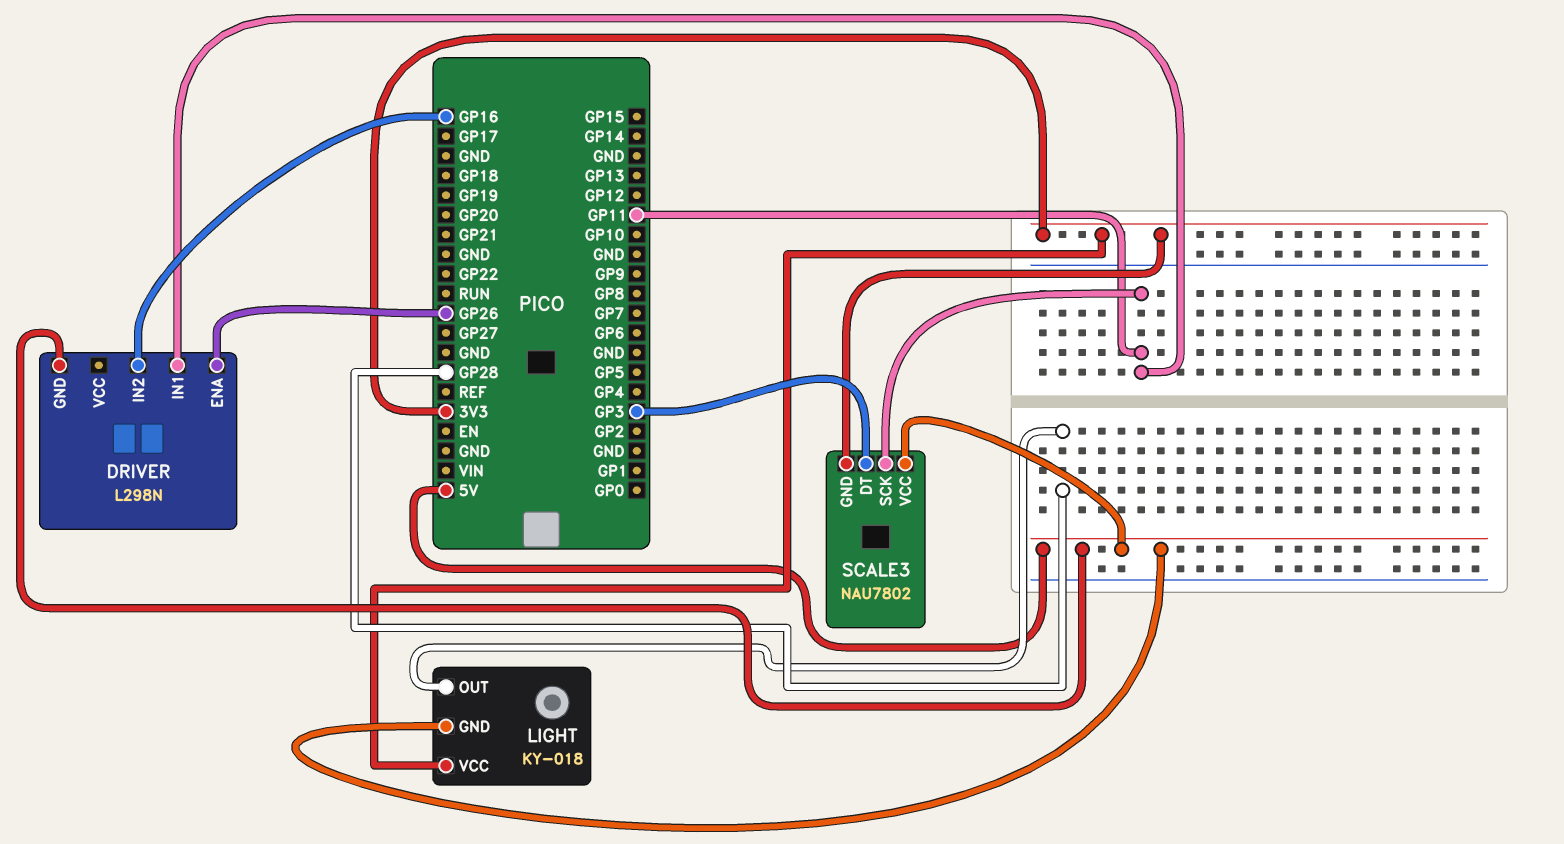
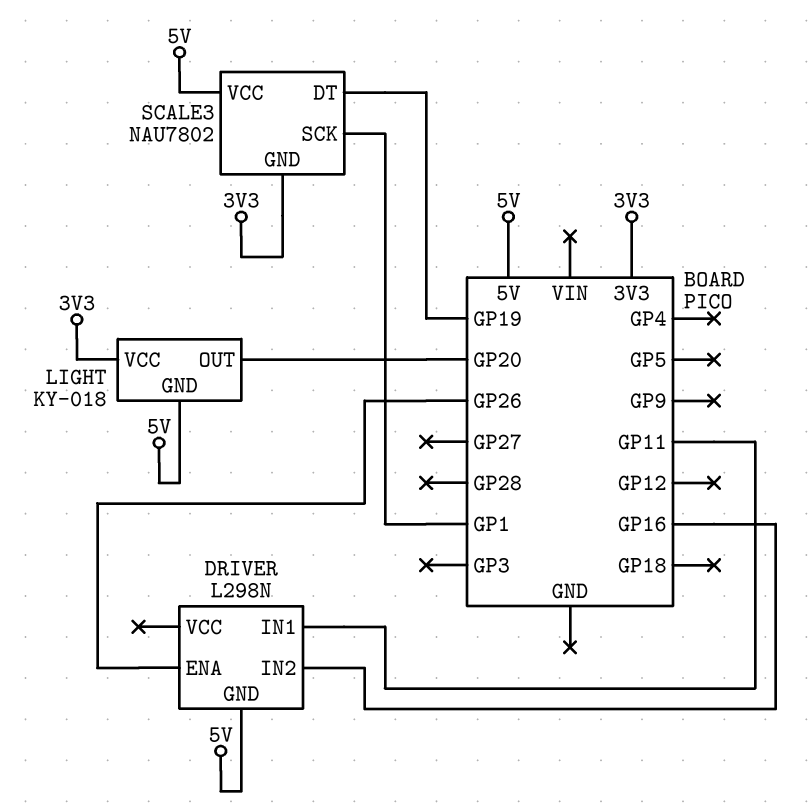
LIGHT pin OUT: GP28 -> GP20
SCALE3 pin DT: GP3 -> GP19
SCALE3 pin SCK: GP11 -> GP1

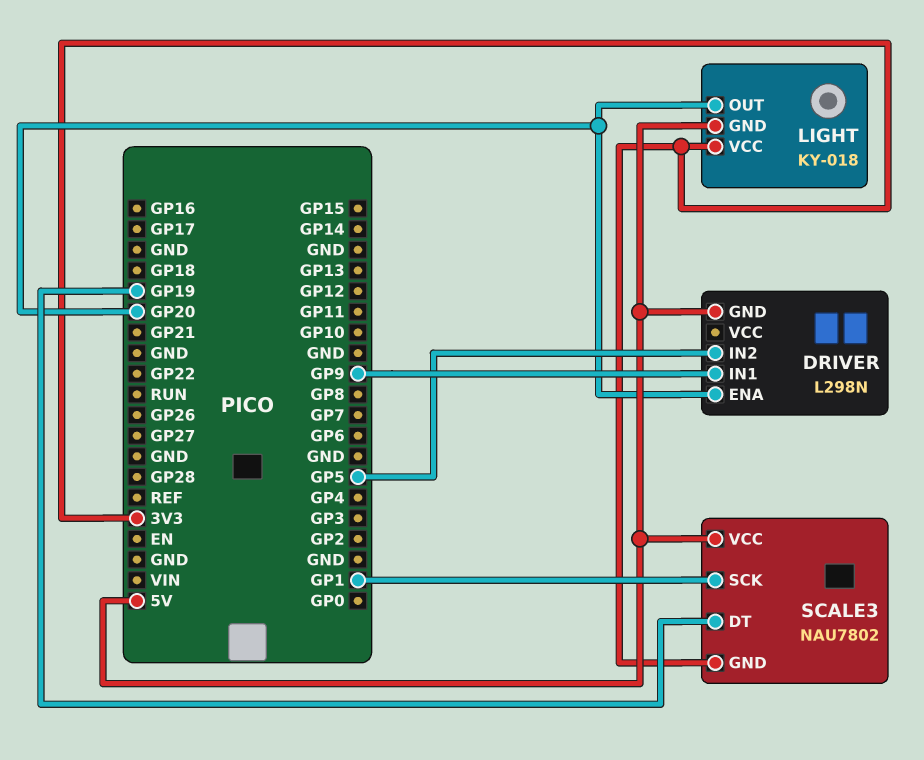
DRIVER pin ENA: GP26 -> GP20
DRIVER pin IN1: GP11 -> GP9
DRIVER pin IN2: GP16 -> GP5

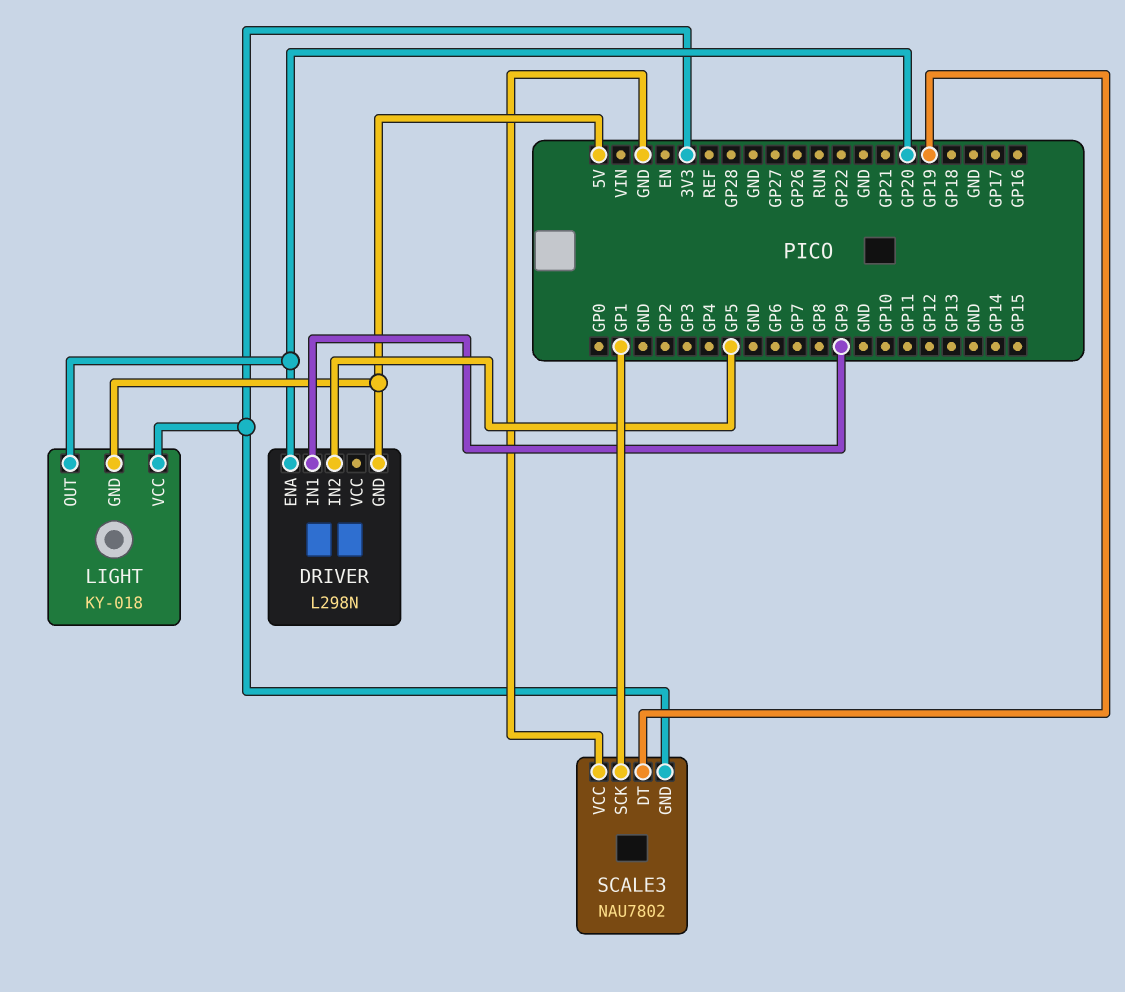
SCALE3 pin VCC: 5V -> GND

